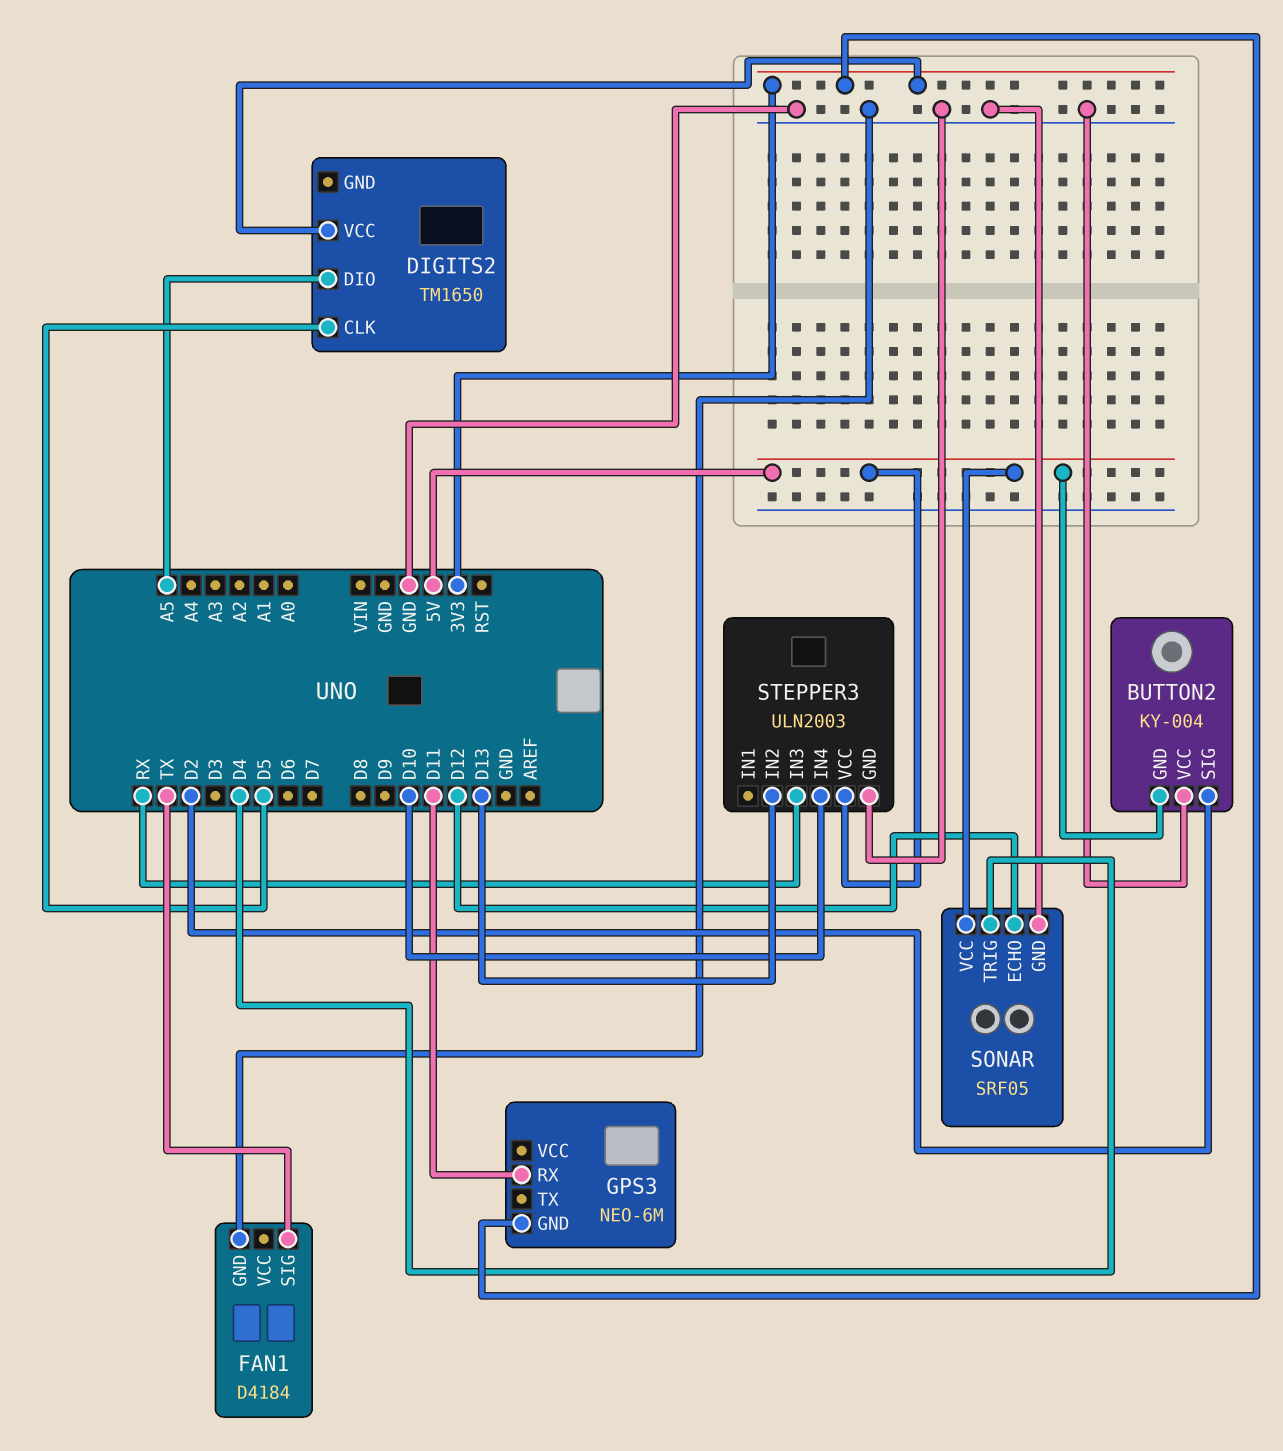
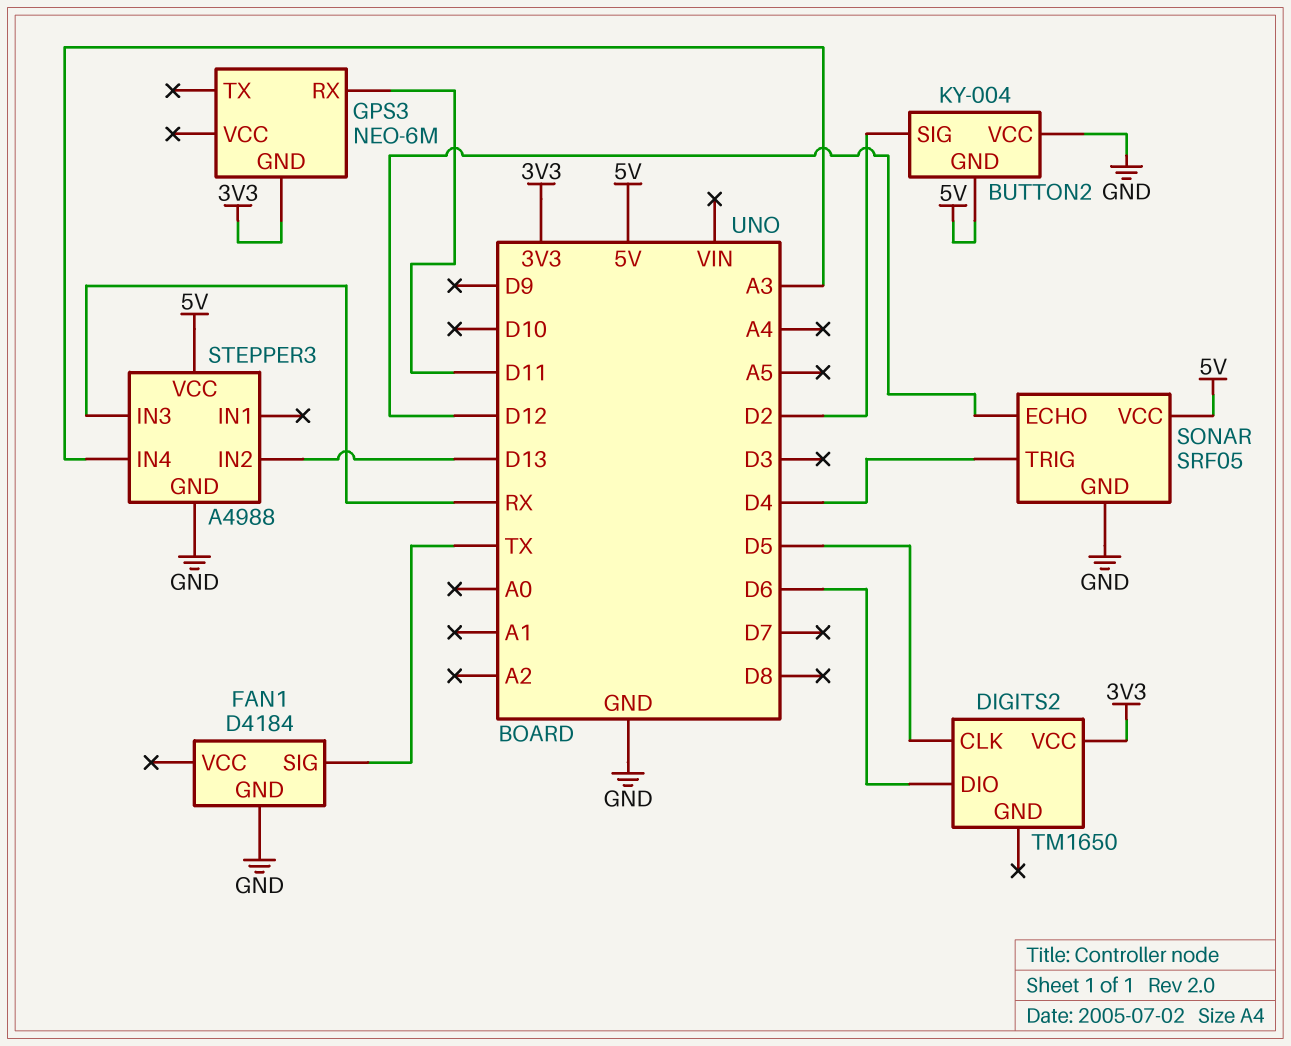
DIGITS2 pin DIO: A5 -> D6
STEPPER3: ULN2003 -> A4988
STEPPER3 pin IN4: D10 -> A3

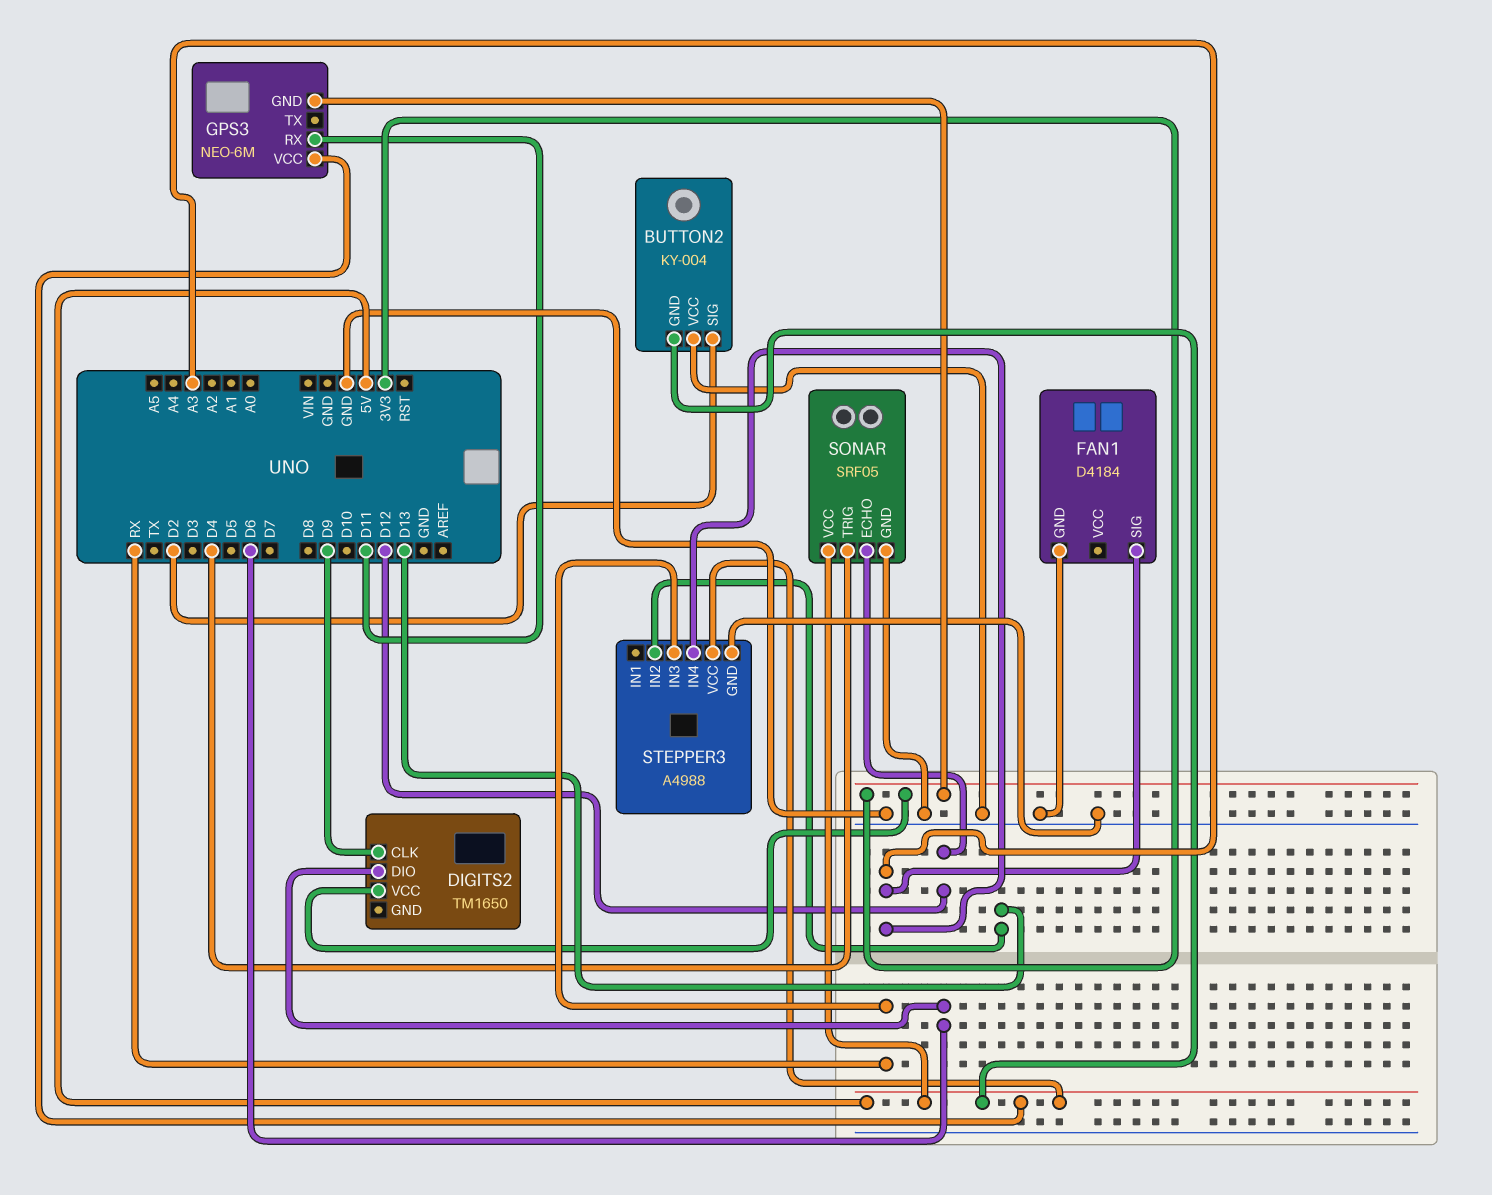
DIGITS2 pin CLK: D5 -> D9
FAN1 pin SIG: TX -> A3
GPS3 pin VCC: none -> 5V

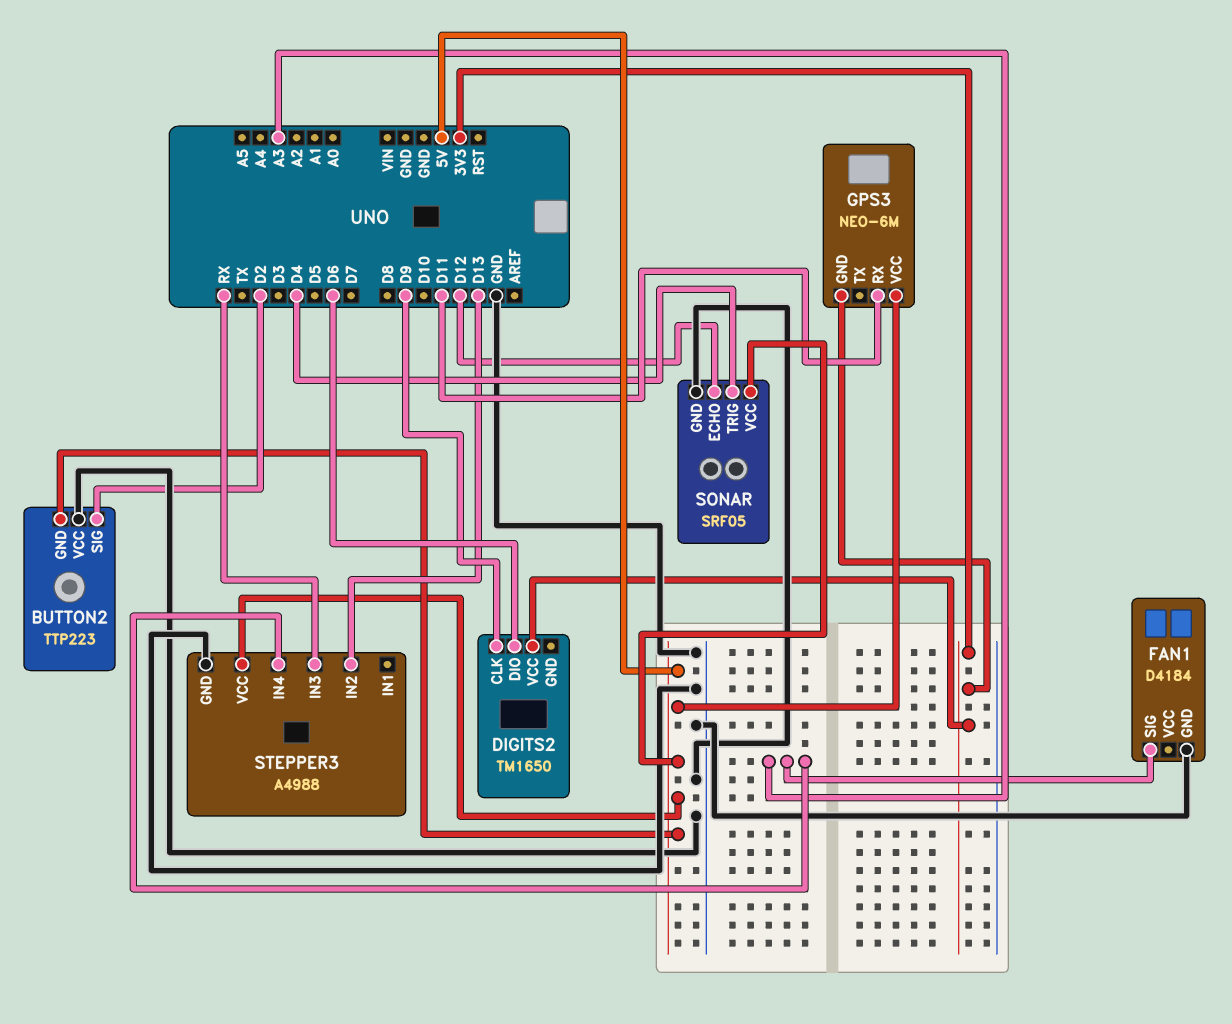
BUTTON2: KY-004 -> TTP223

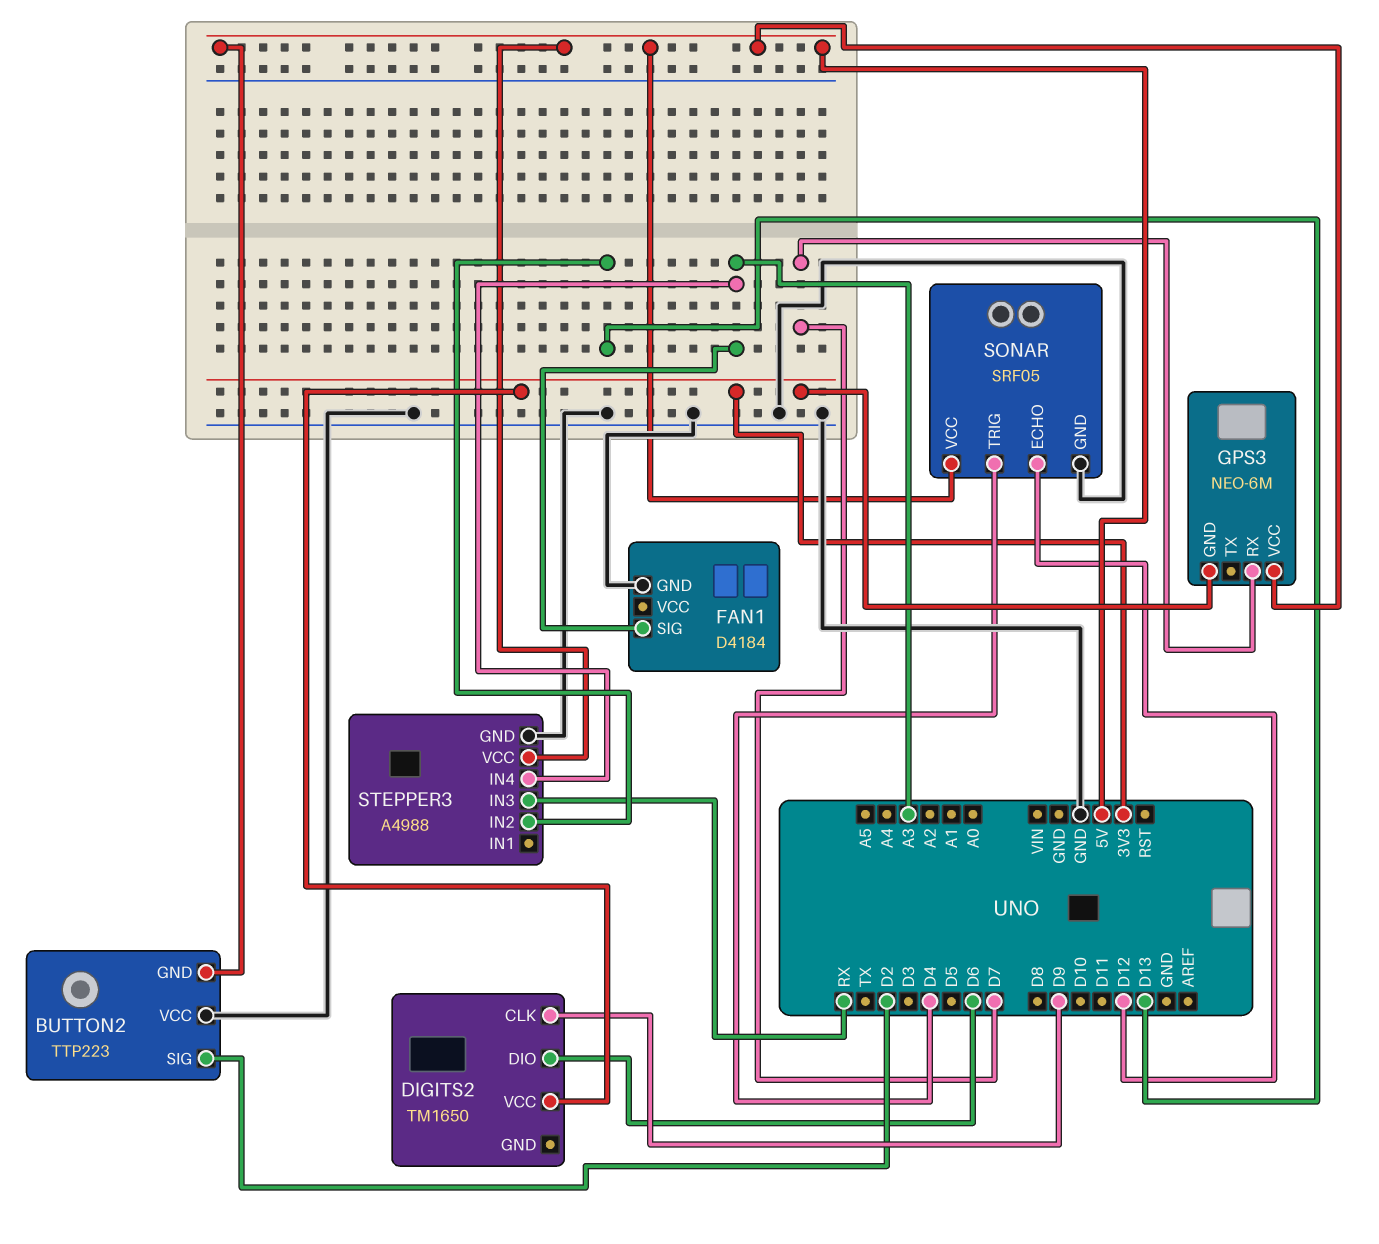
GPS3 pin RX: D11 -> D7

